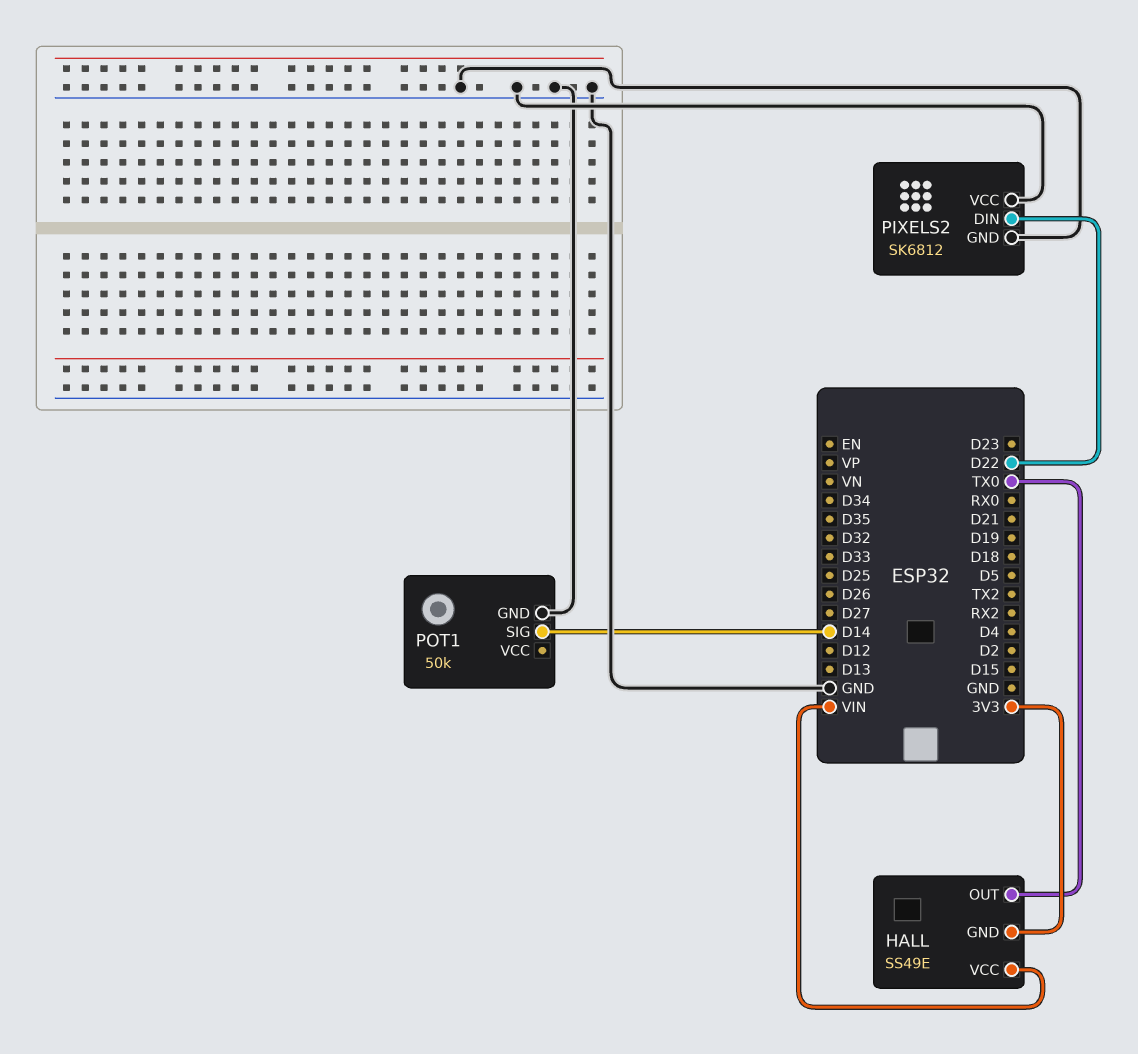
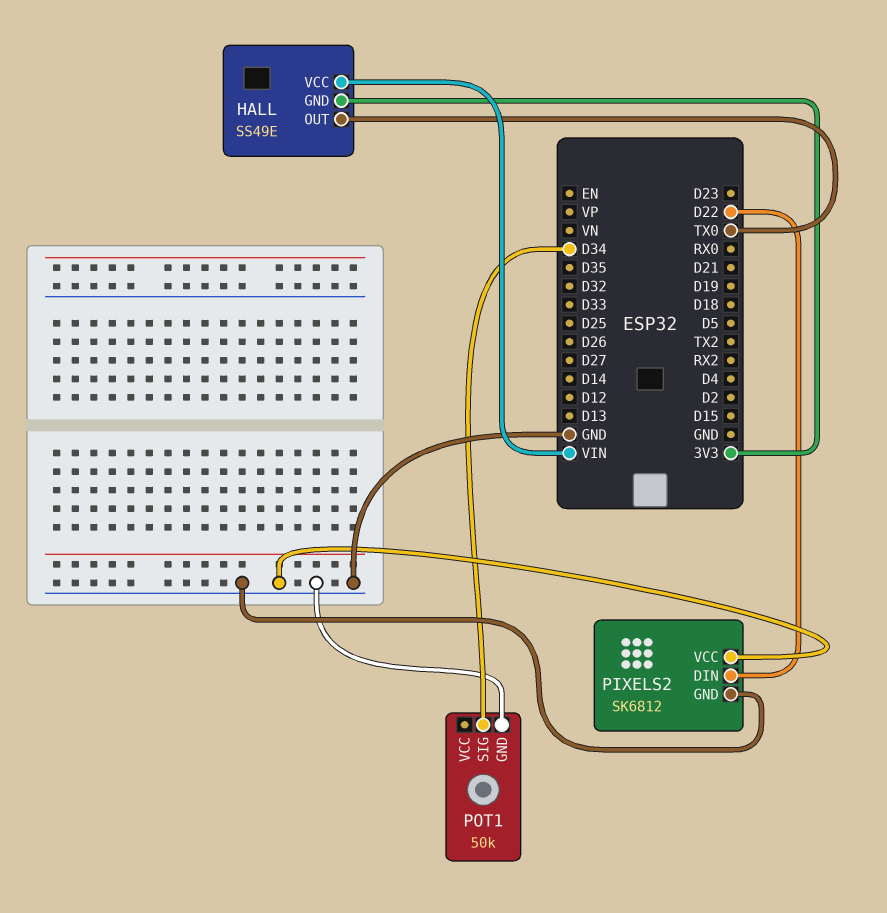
POT1 pin SIG: D14 -> D34

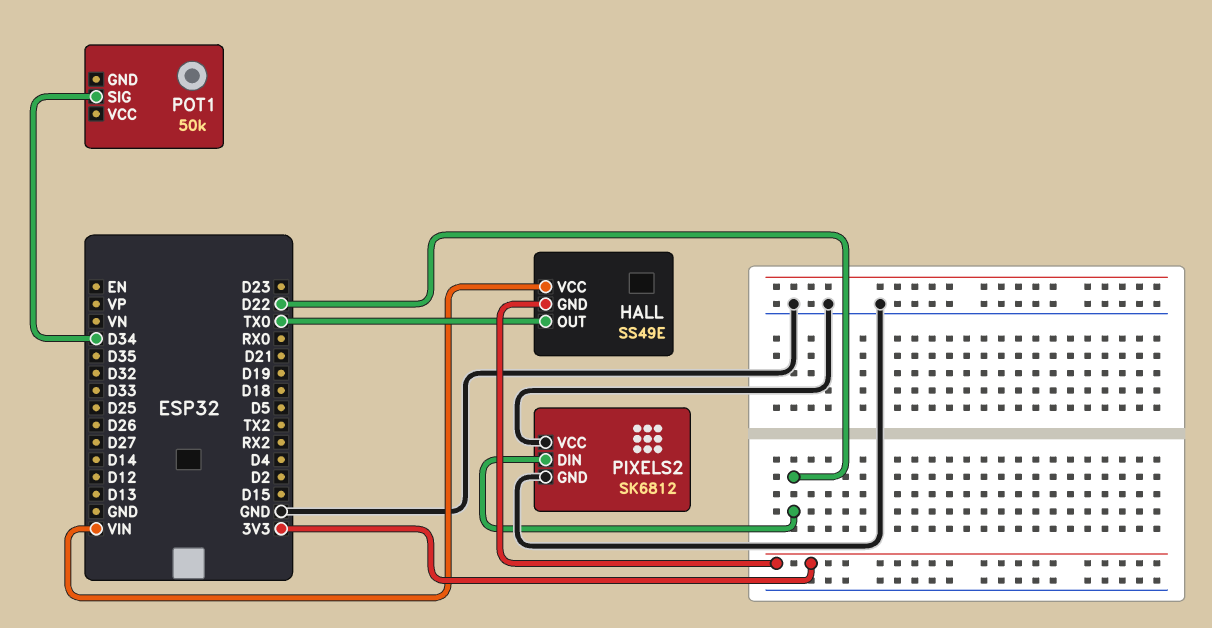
POT1 pin GND: GND -> none

